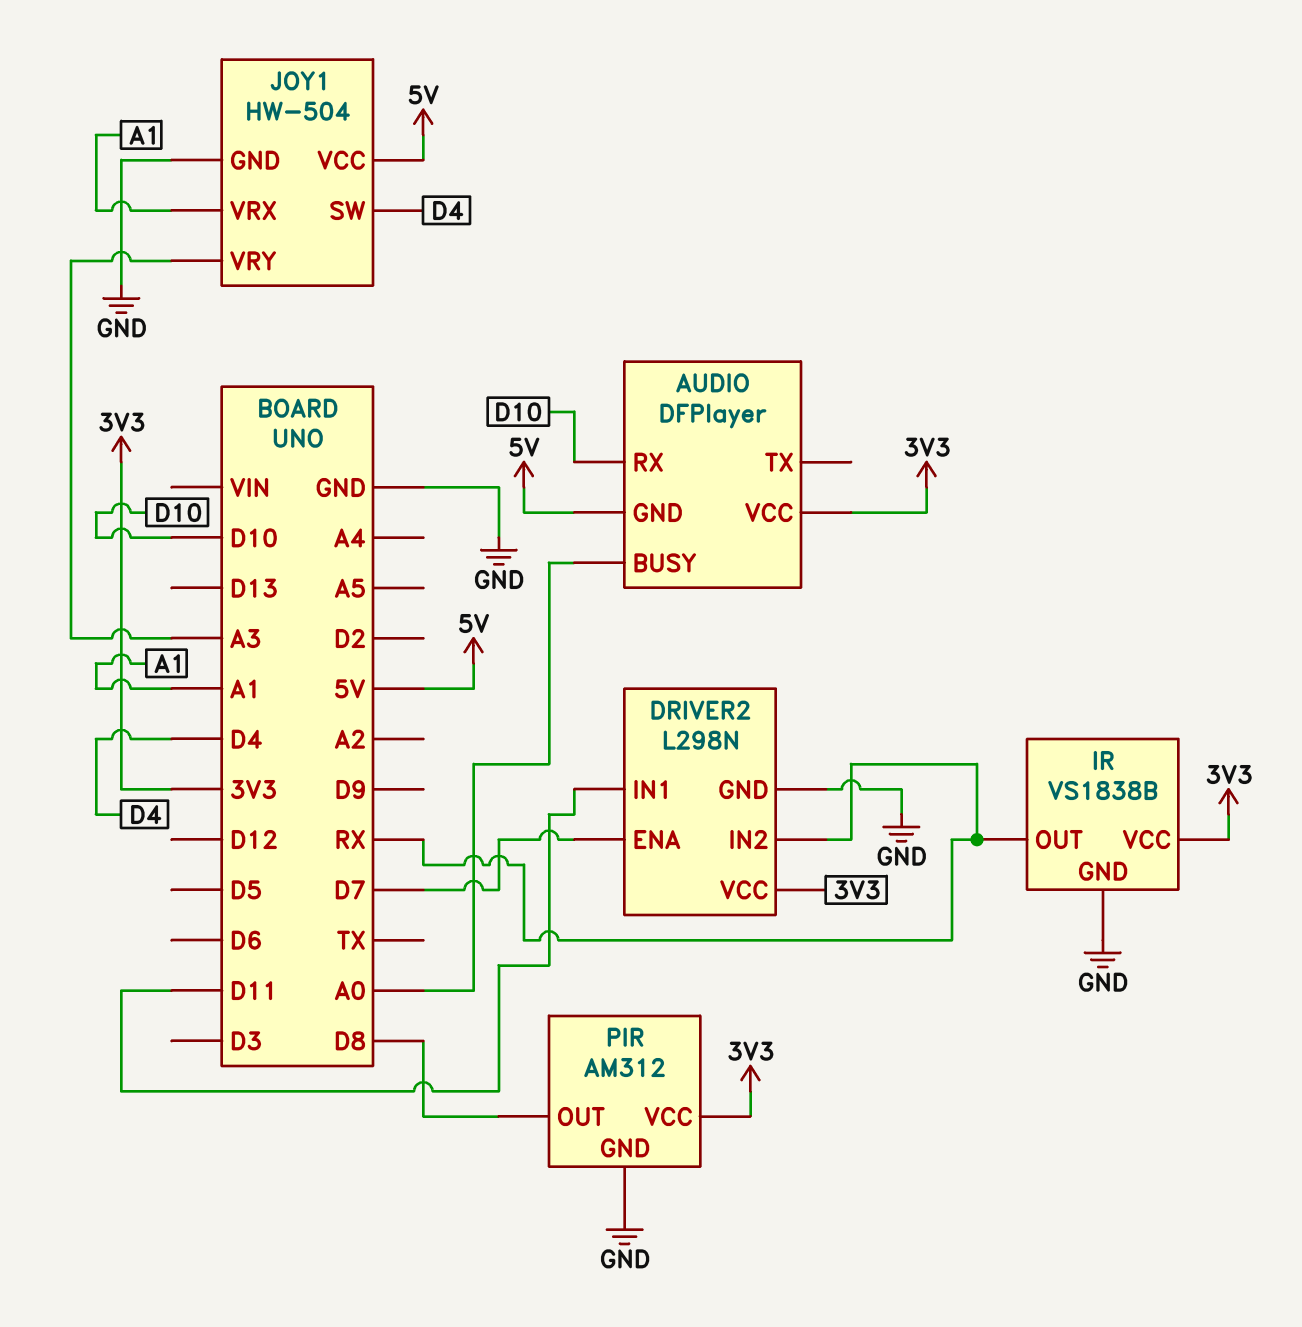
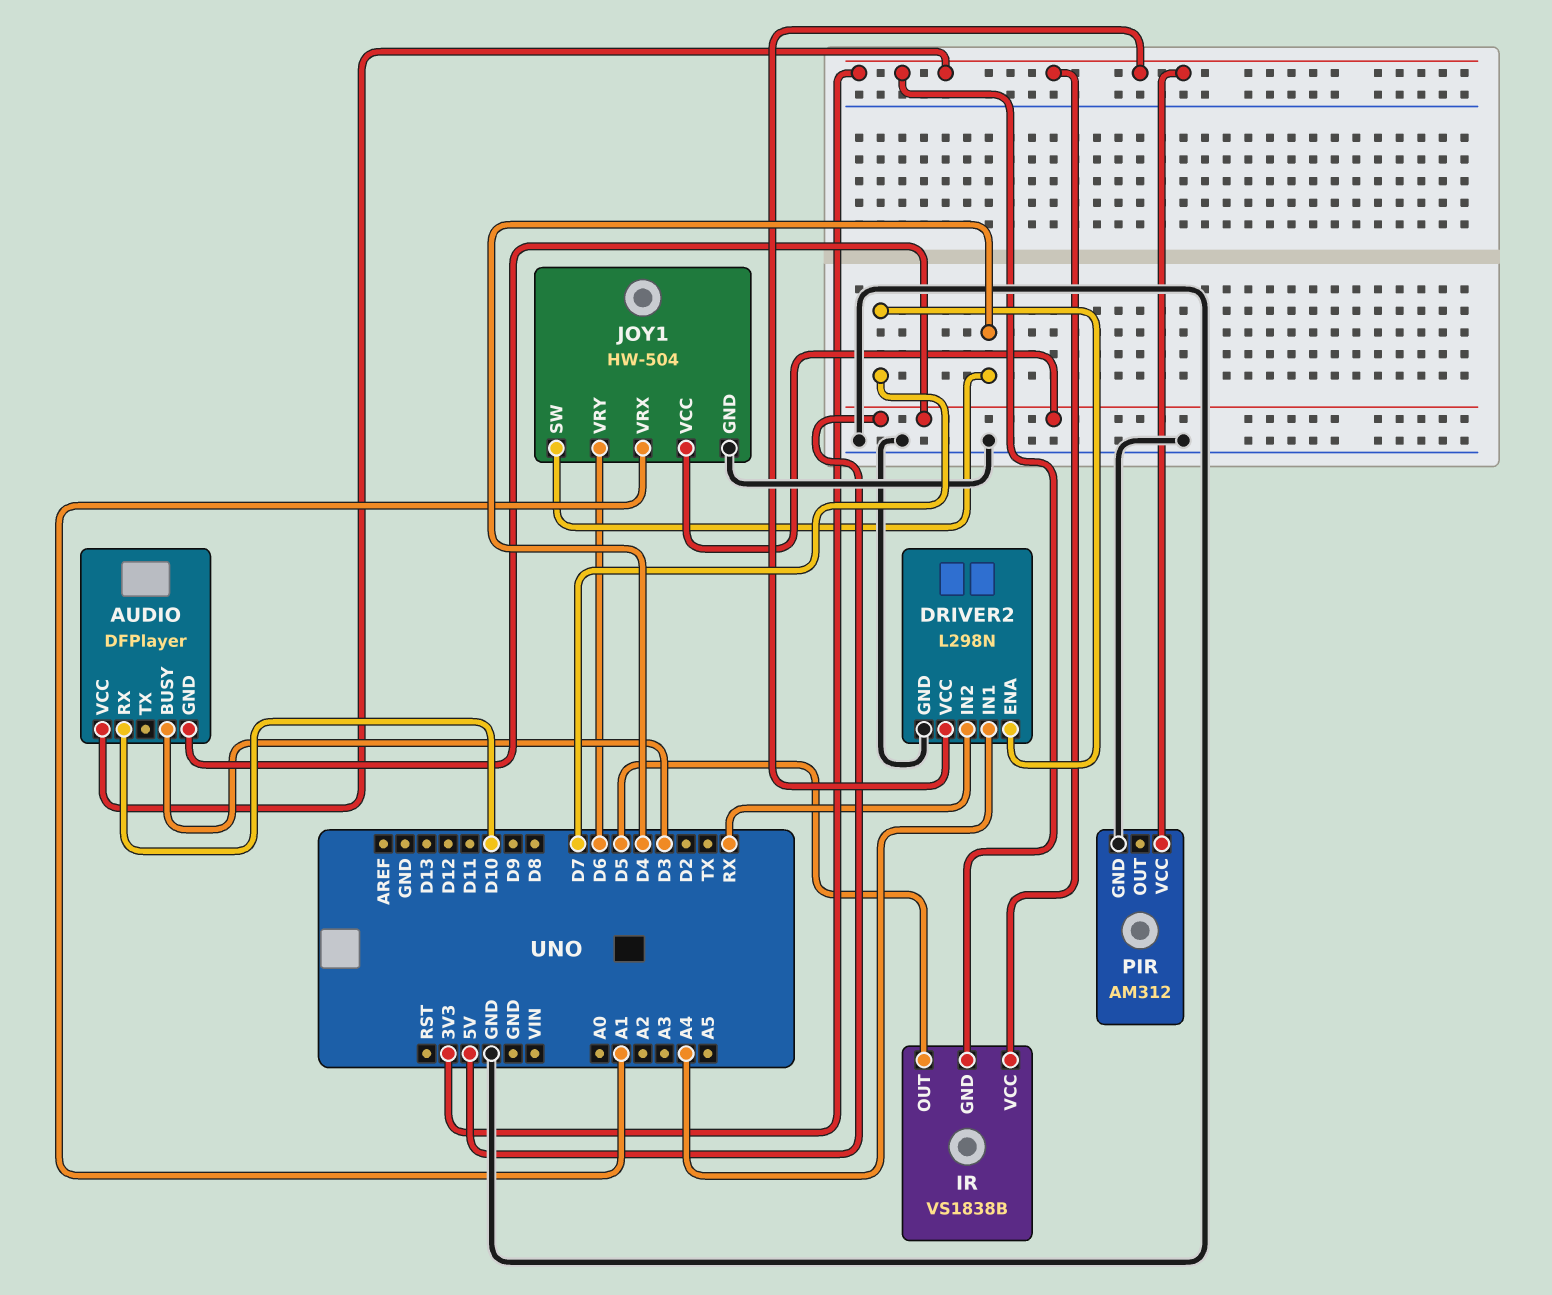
AUDIO pin BUSY: A0 -> D3
DRIVER2 pin IN1: D11 -> A4
IR pin GND: GND -> 3V3
IR pin OUT: RX -> D5
JOY1 pin VRY: A3 -> D6
PIR pin OUT: D8 -> none

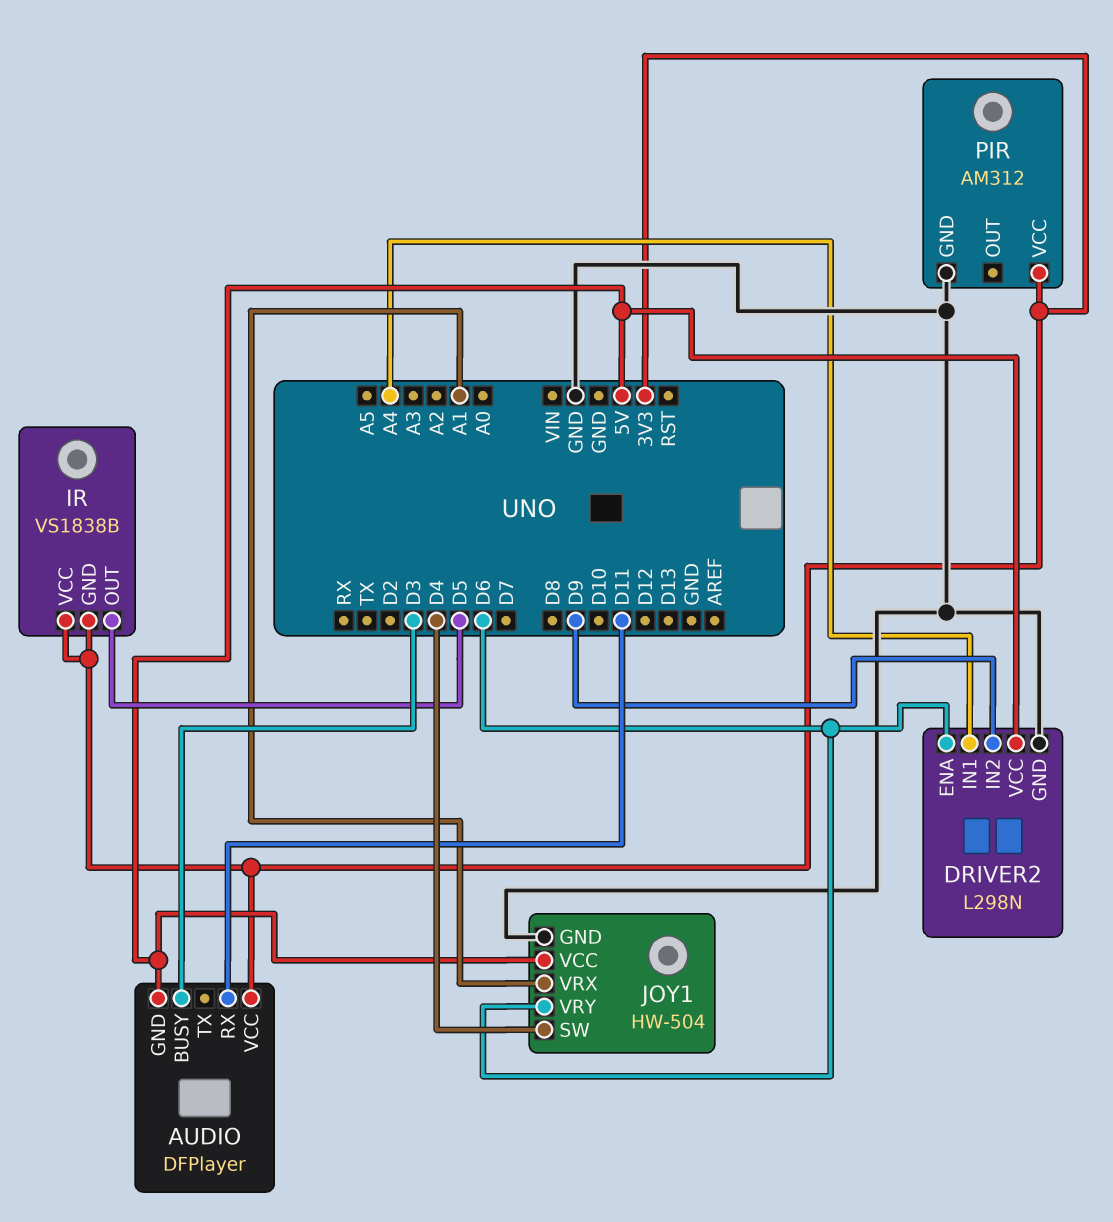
AUDIO pin RX: D10 -> D11
DRIVER2 pin ENA: D7 -> D6
DRIVER2 pin IN2: RX -> D9
DRIVER2 pin VCC: 3V3 -> 5V

